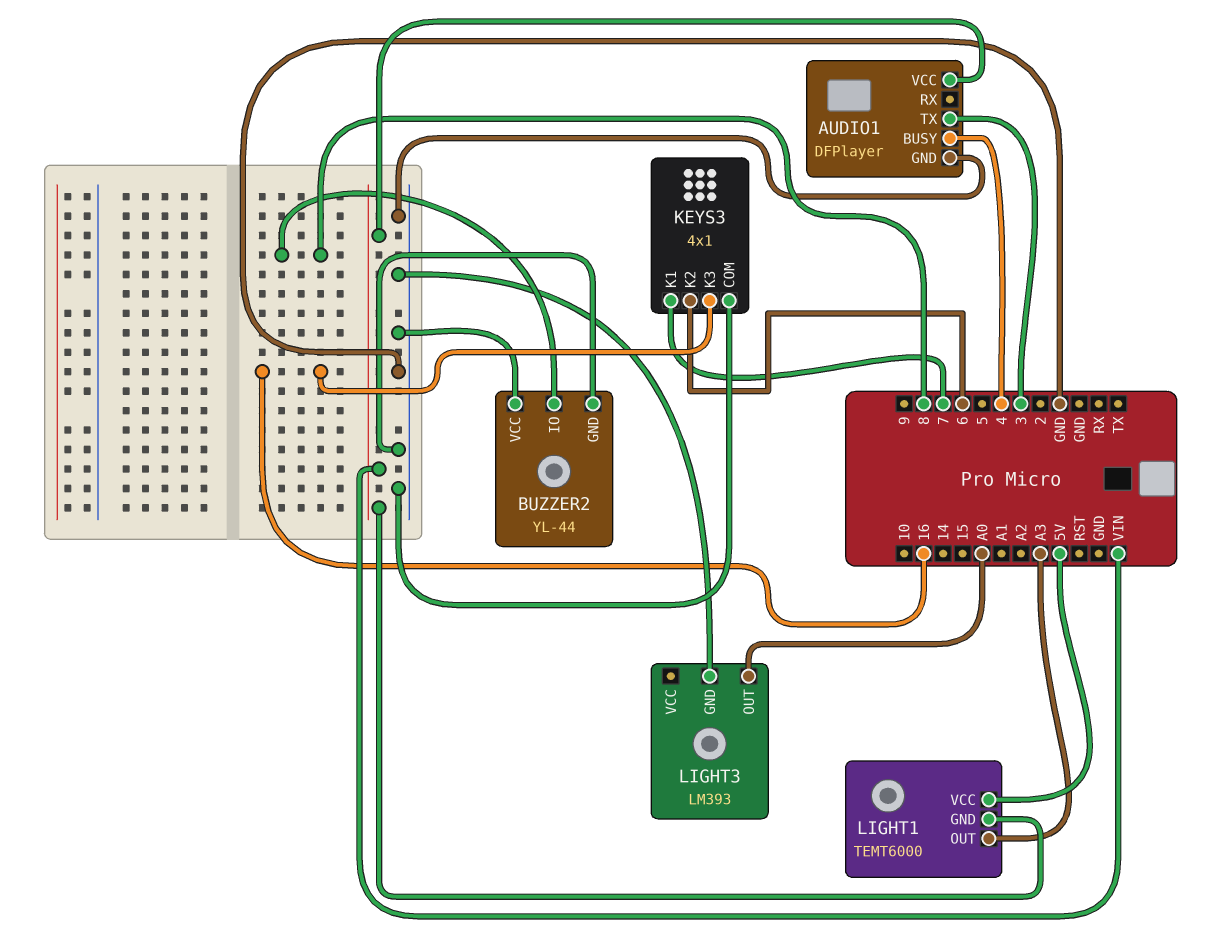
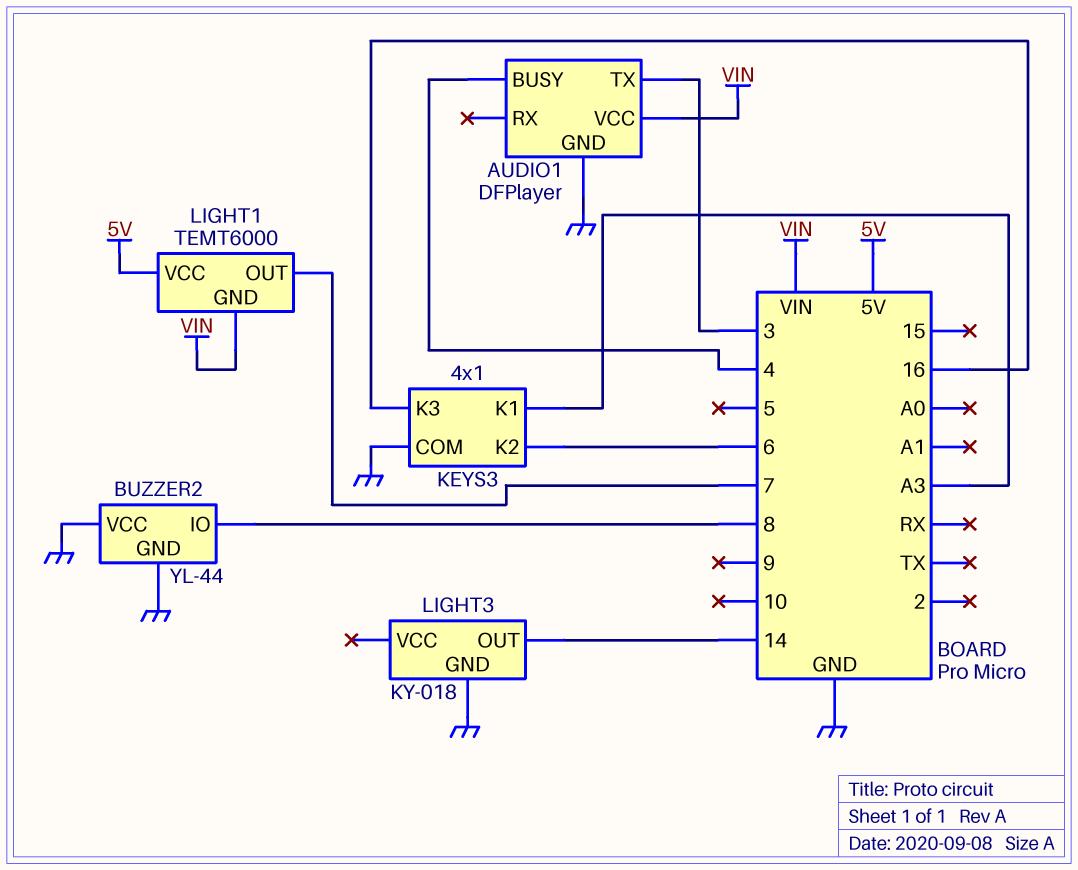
KEYS3 pin K1: 7 -> A3
LIGHT1 pin OUT: A3 -> 7
LIGHT3: LM393 -> KY-018
LIGHT3 pin OUT: A0 -> 14

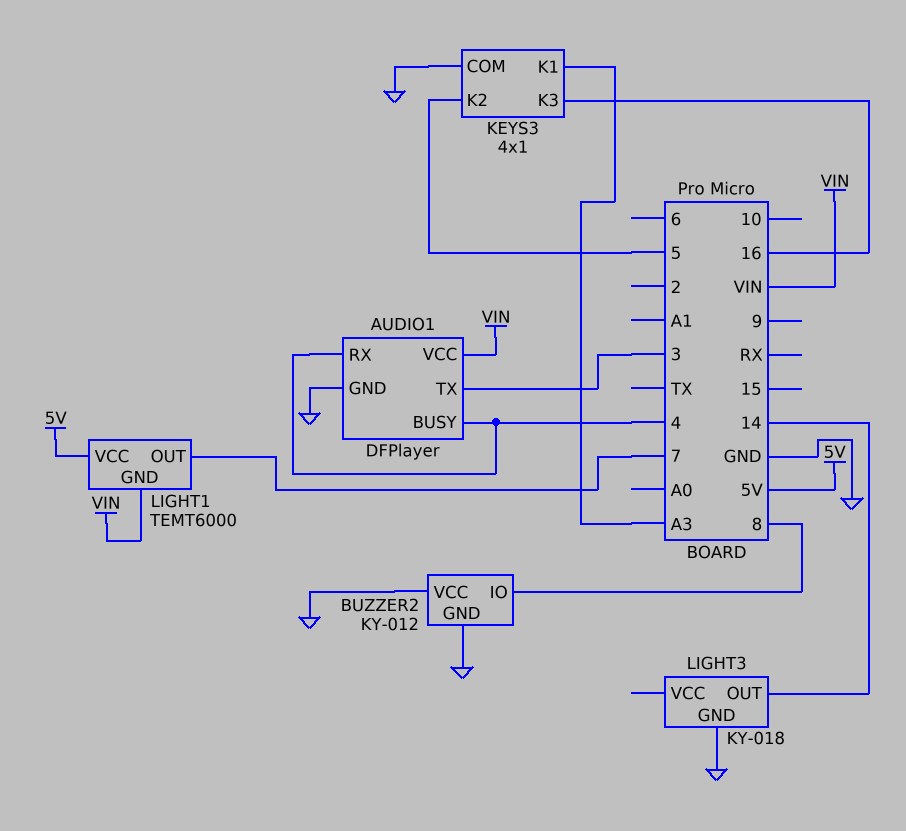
AUDIO1 pin RX: none -> 4
BUZZER2: YL-44 -> KY-012
KEYS3 pin K2: 6 -> 5

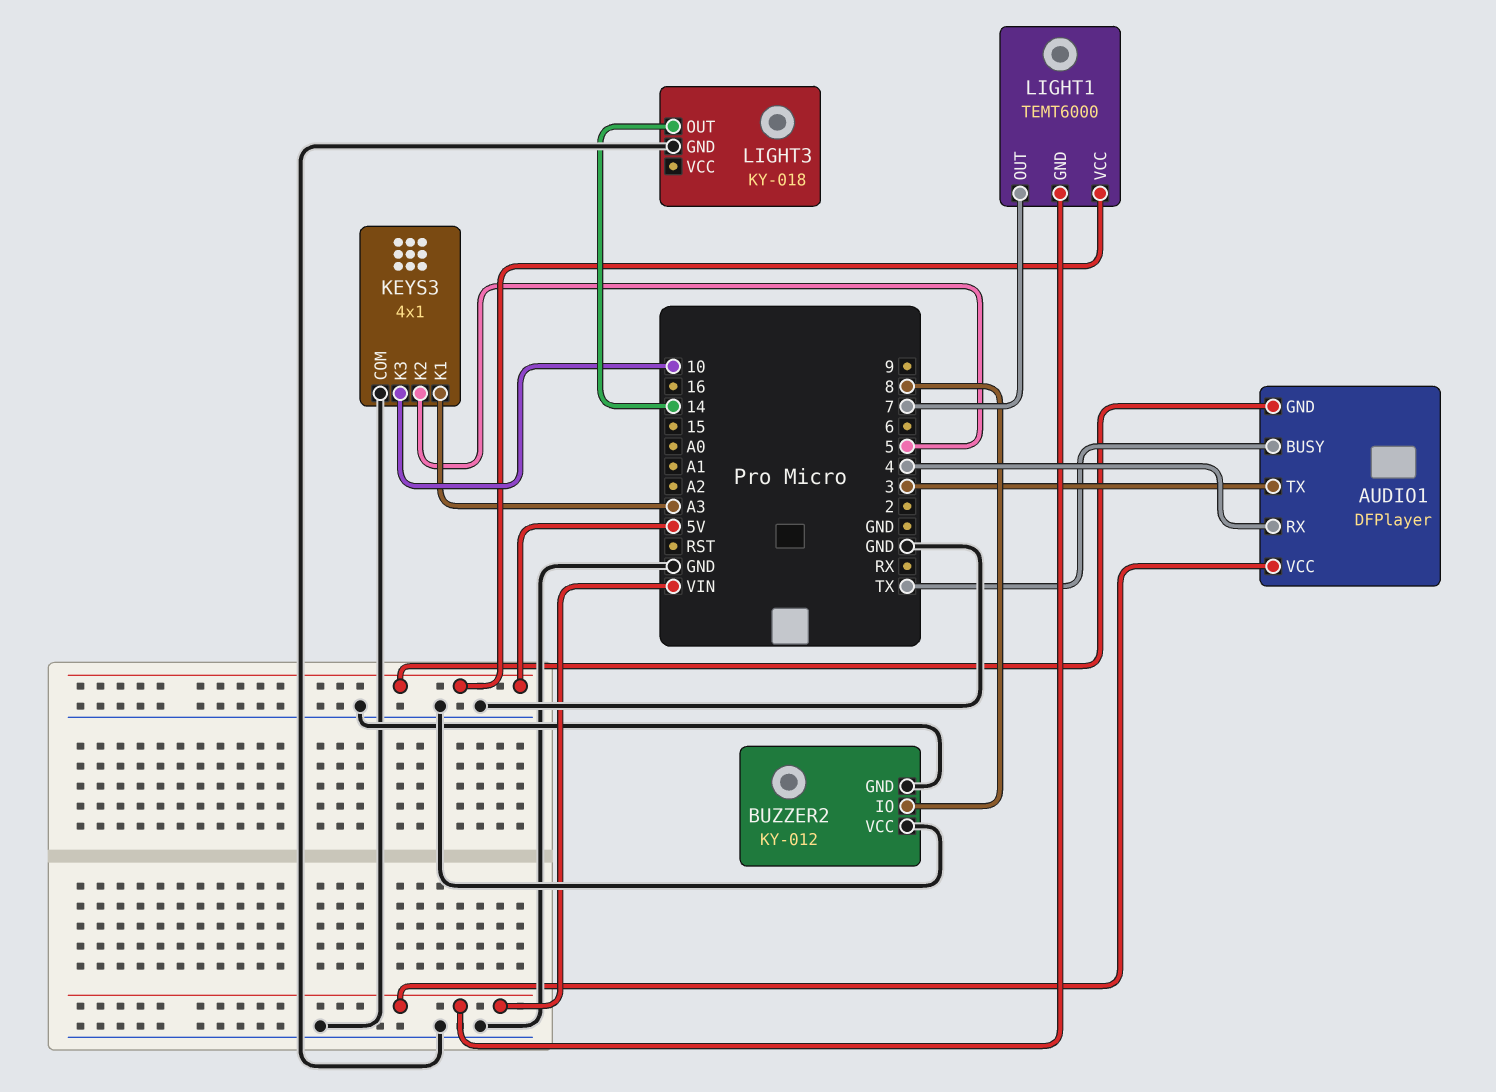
AUDIO1 pin BUSY: 4 -> TX
AUDIO1 pin GND: GND -> 5V
KEYS3 pin K3: 16 -> 10

